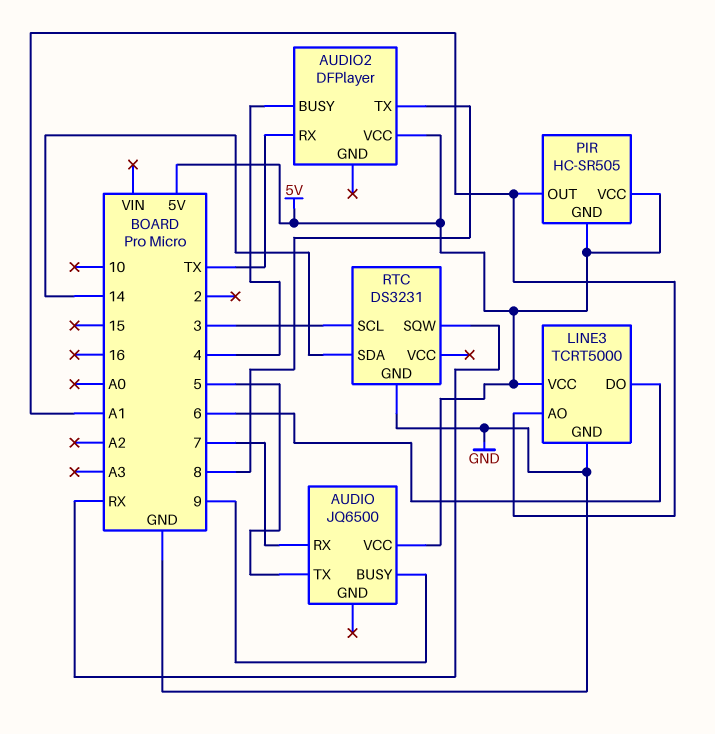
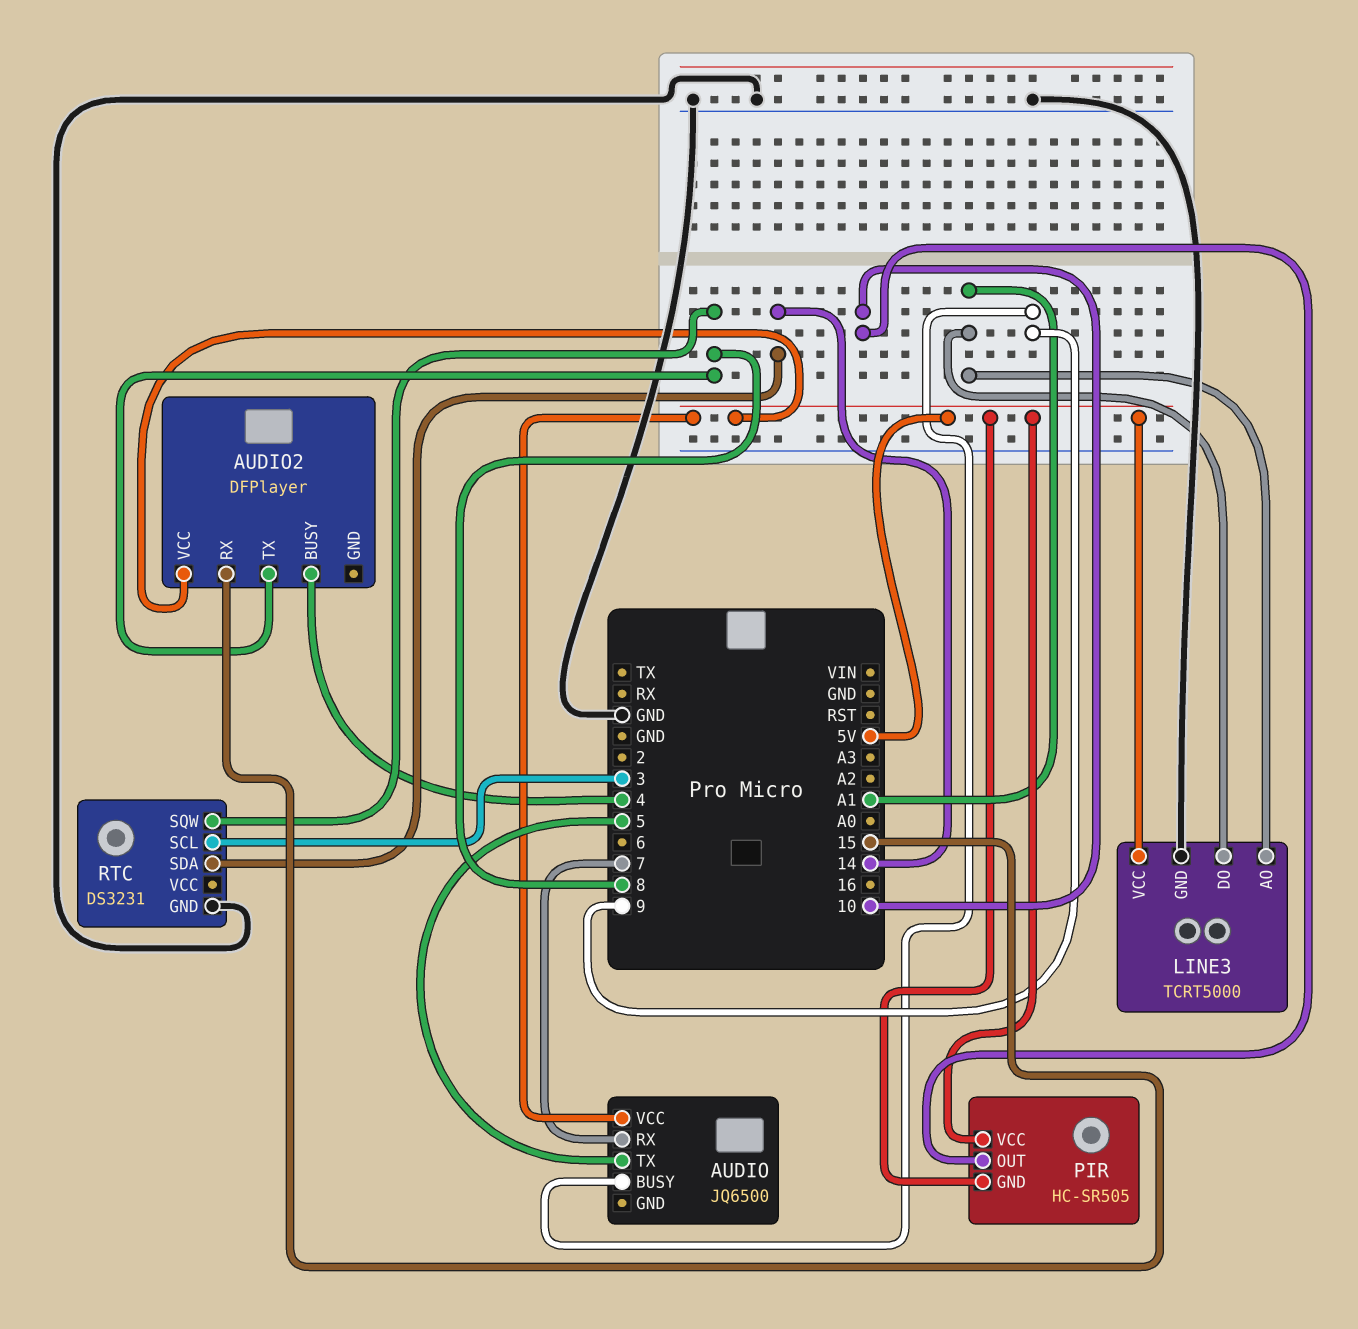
AUDIO2 pin RX: TX -> 15
LINE3 pin DO: 6 -> A1
PIR pin OUT: A1 -> 10
RTC pin SQW: RX -> 8

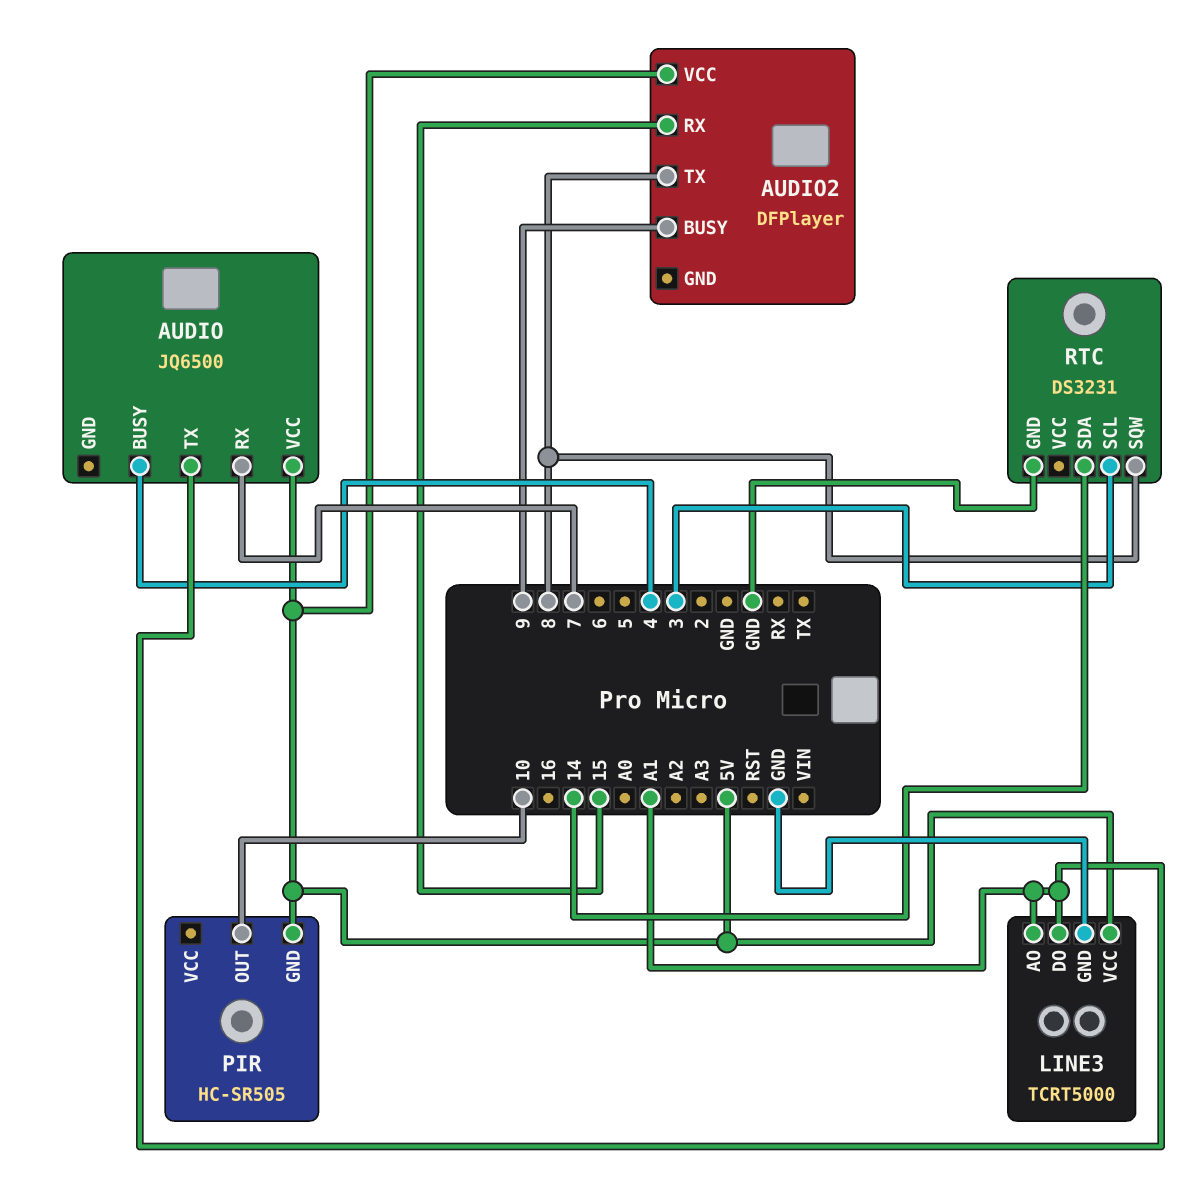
AUDIO pin BUSY: 9 -> 4
AUDIO pin TX: 5 -> A1
AUDIO2 pin BUSY: 4 -> 9
PIR pin VCC: 5V -> none

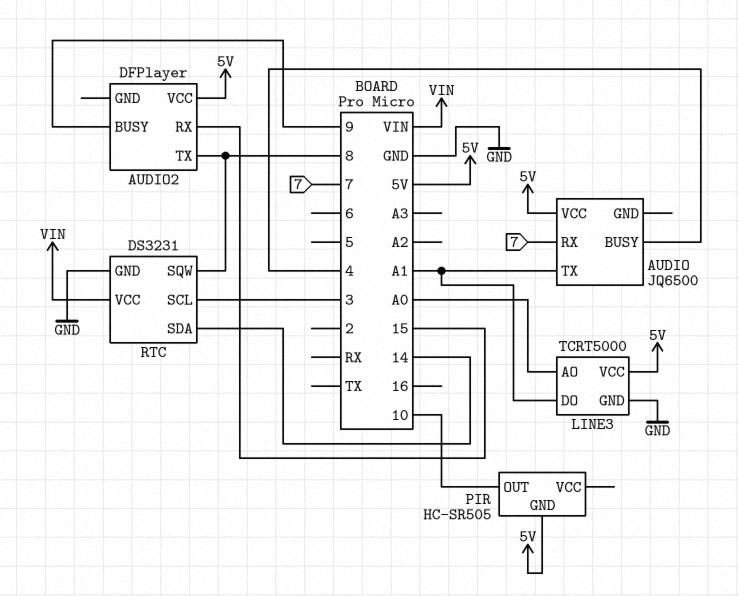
LINE3 pin AO: A1 -> A0
RTC pin VCC: none -> VIN

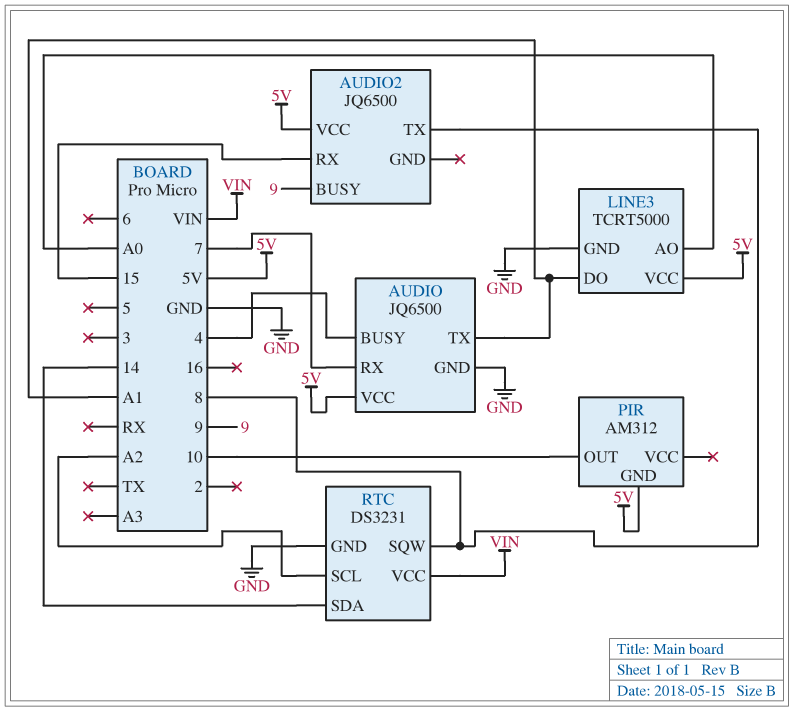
AUDIO pin GND: none -> GND
AUDIO2: DFPlayer -> JQ6500
PIR: HC-SR505 -> AM312
RTC pin SCL: 3 -> A2

